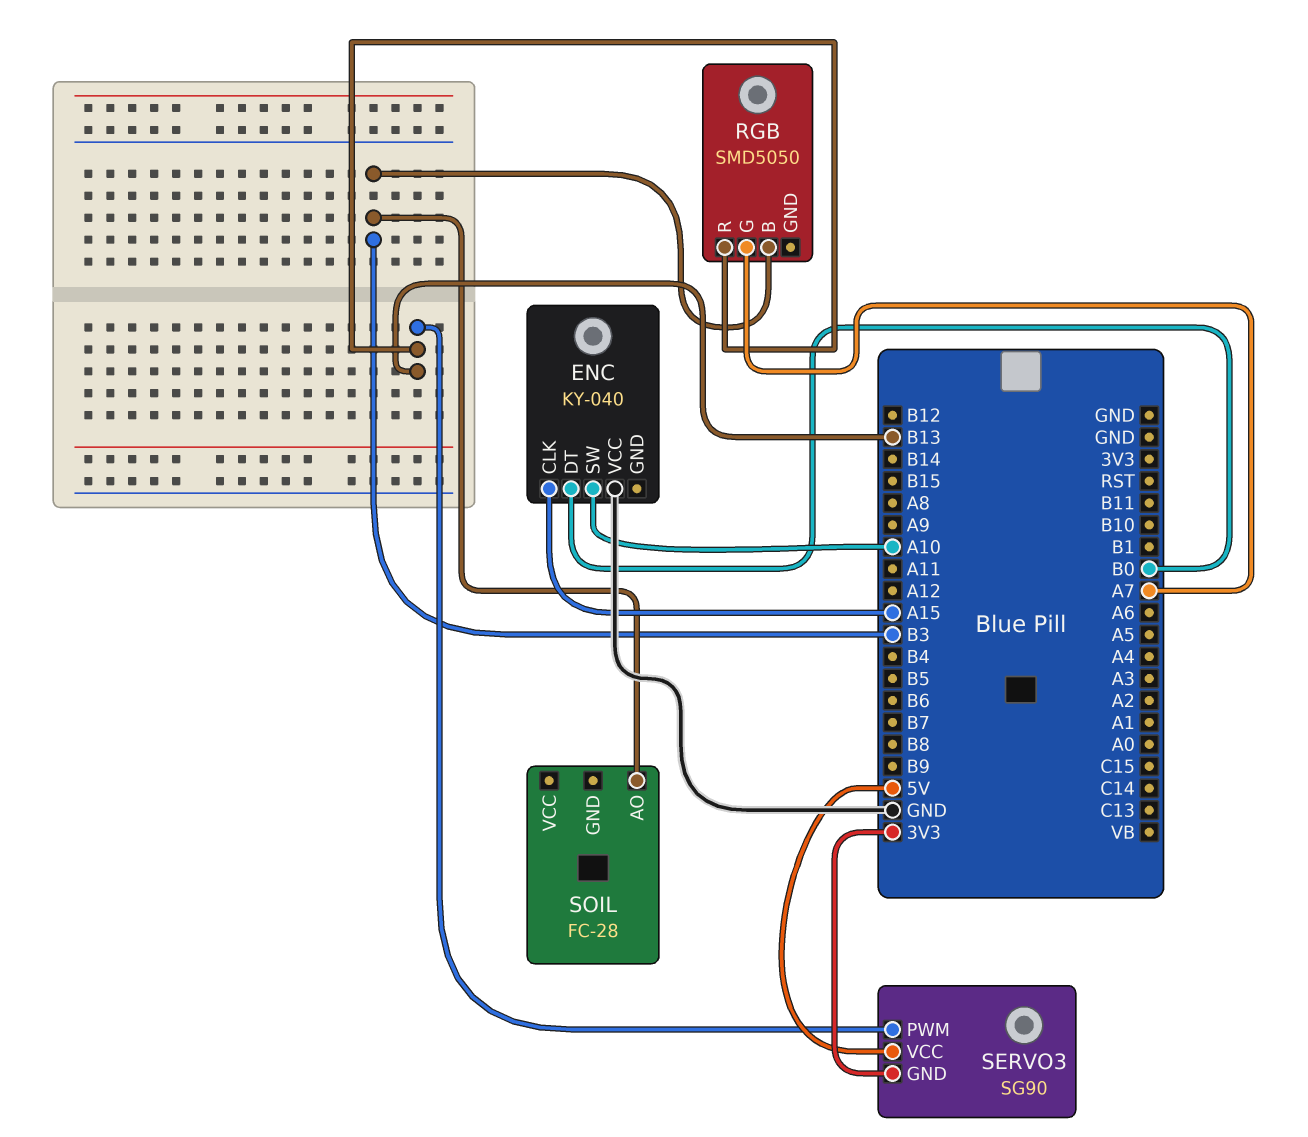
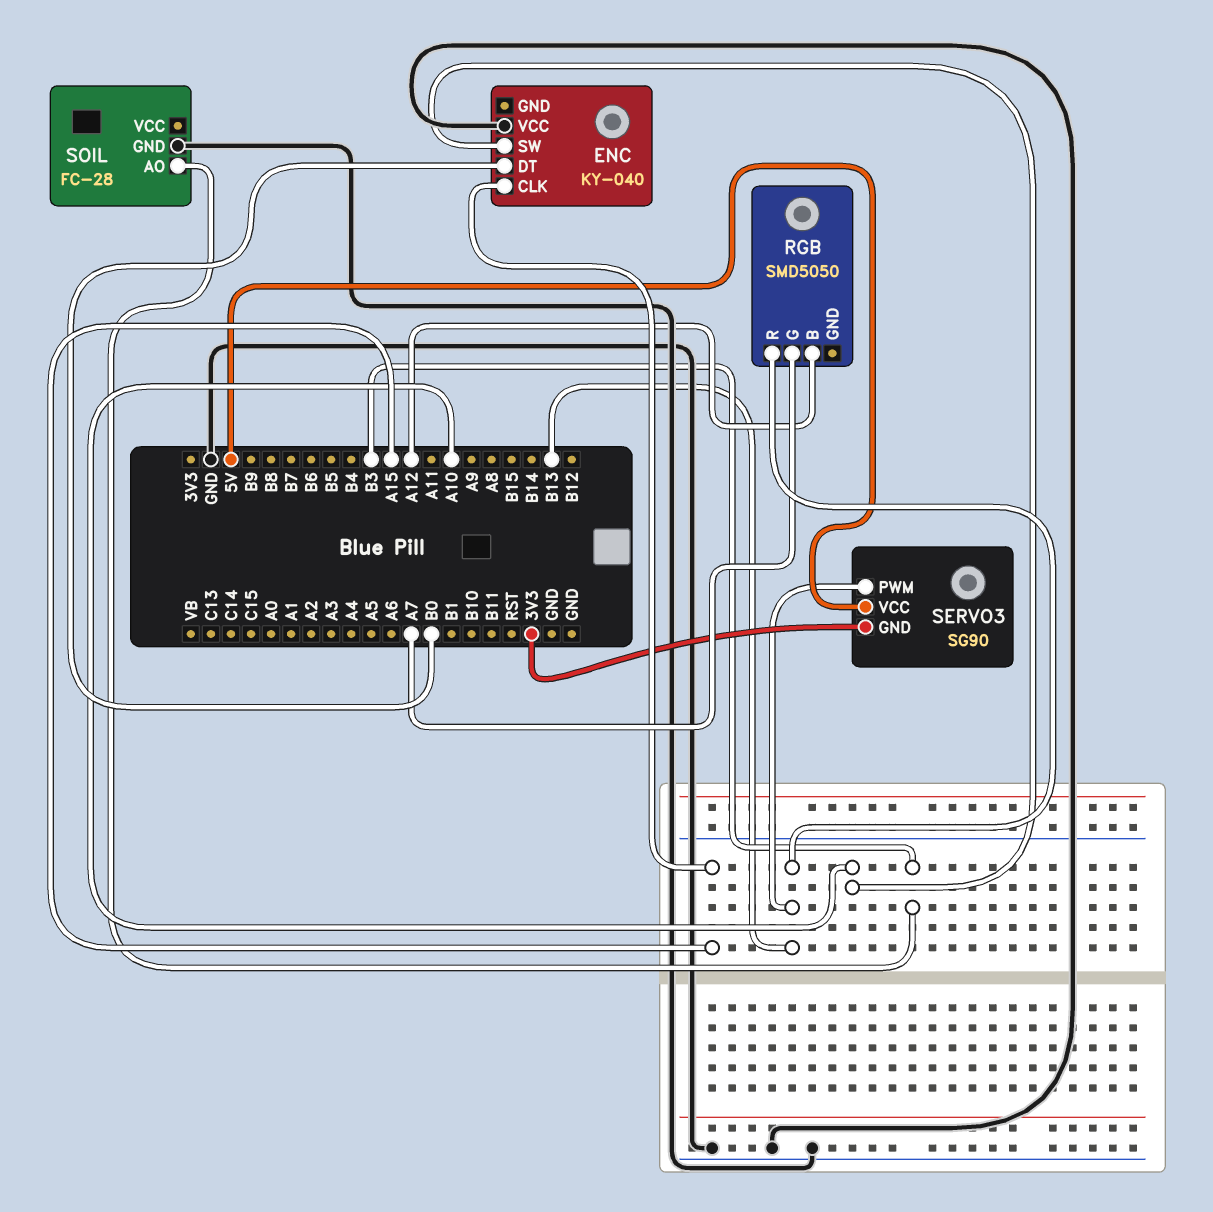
RGB pin B: B3 -> A12
SOIL pin GND: none -> GND

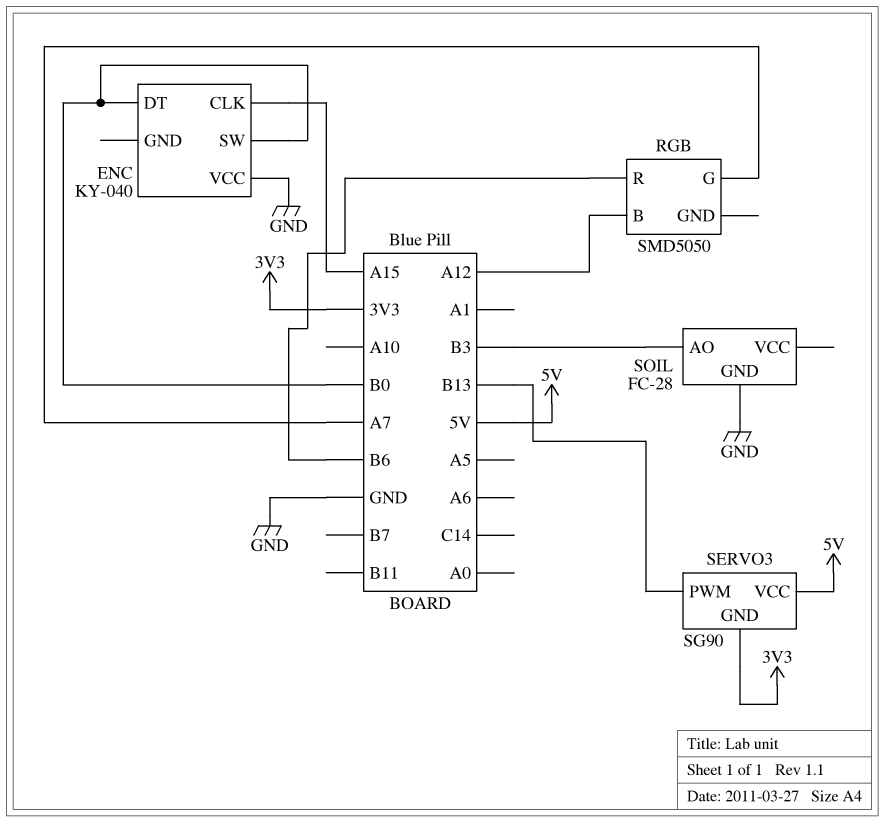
ENC pin SW: A10 -> B0
RGB pin R: B13 -> B6

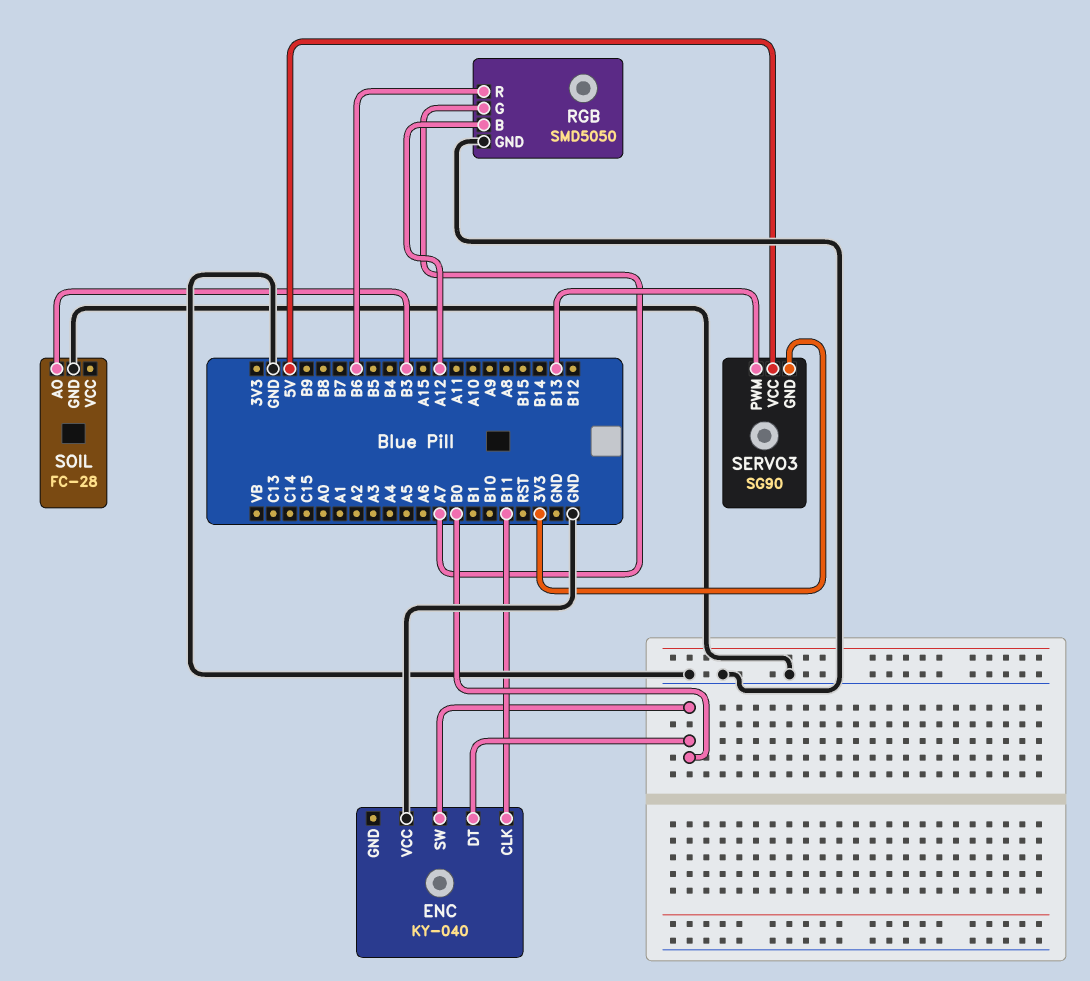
ENC pin CLK: A15 -> B11
RGB pin GND: none -> GND

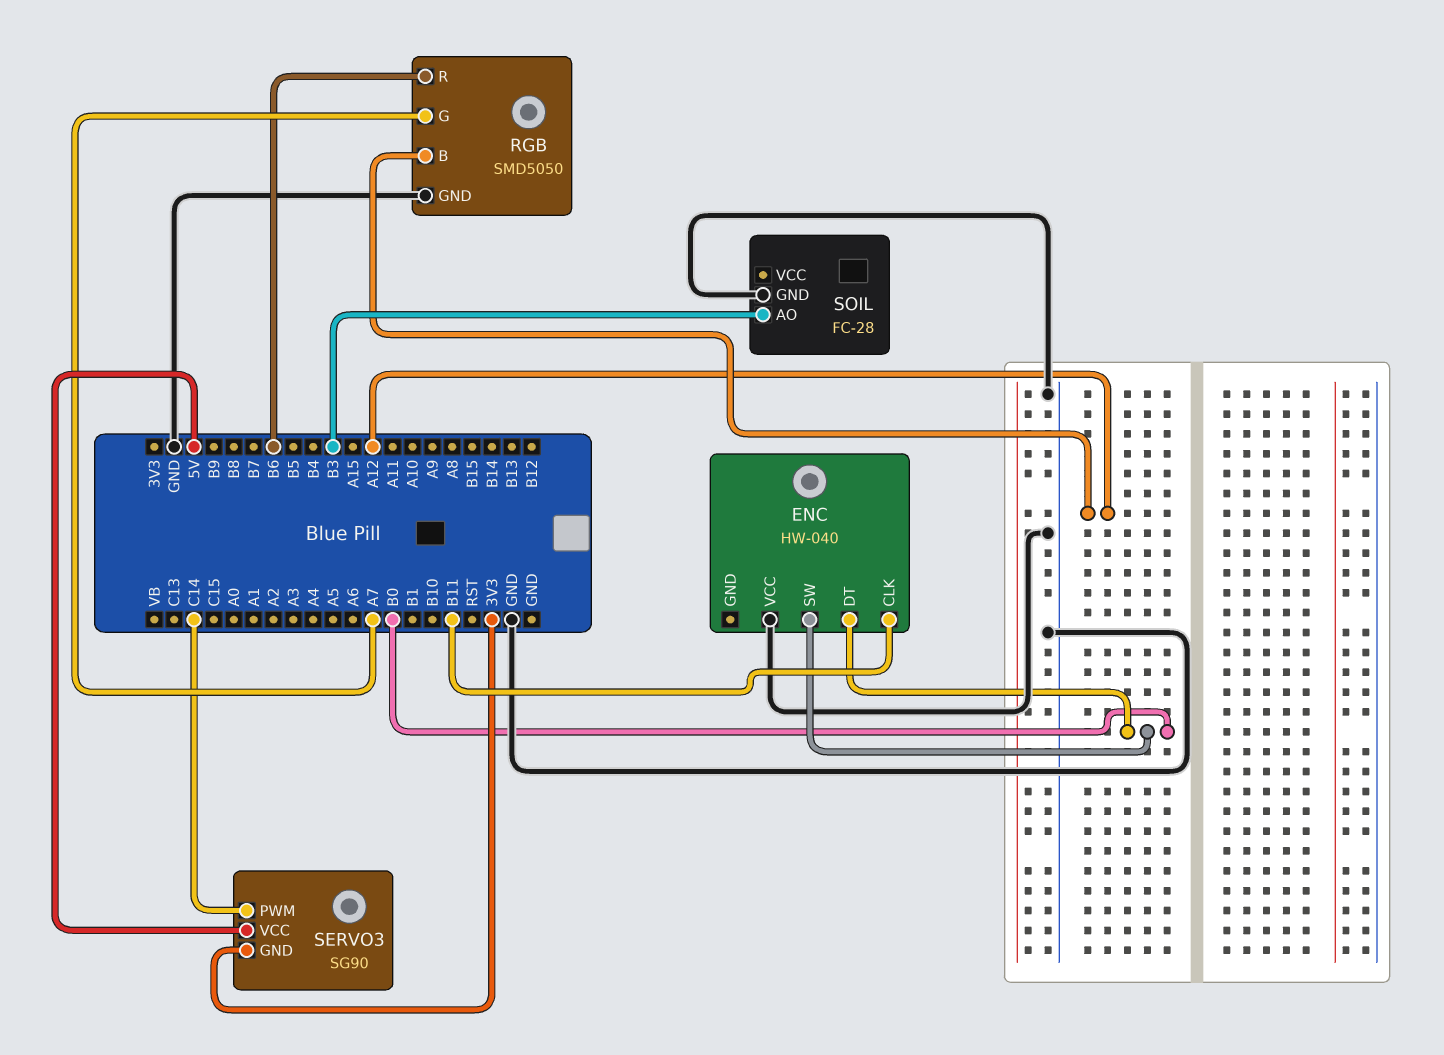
ENC: KY-040 -> HW-040
SERVO3 pin PWM: B13 -> C14

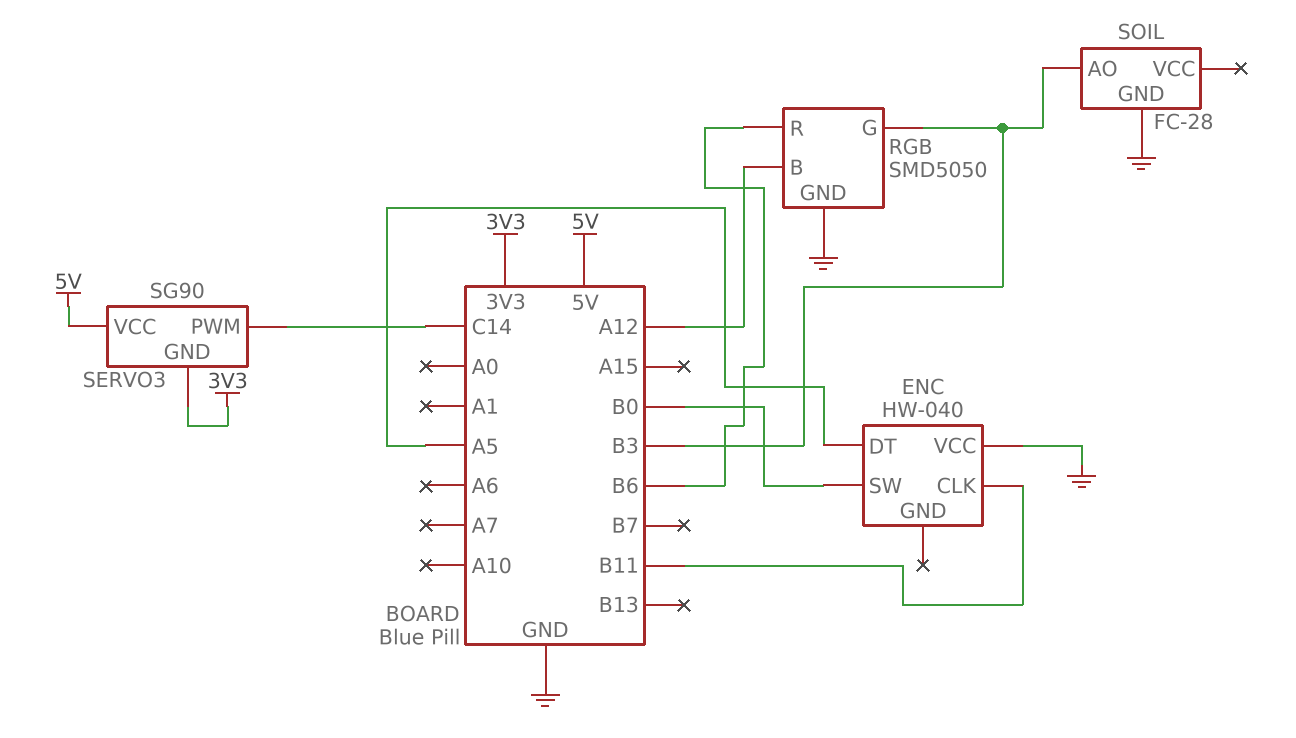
ENC pin DT: B0 -> A5
RGB pin G: A7 -> B3

